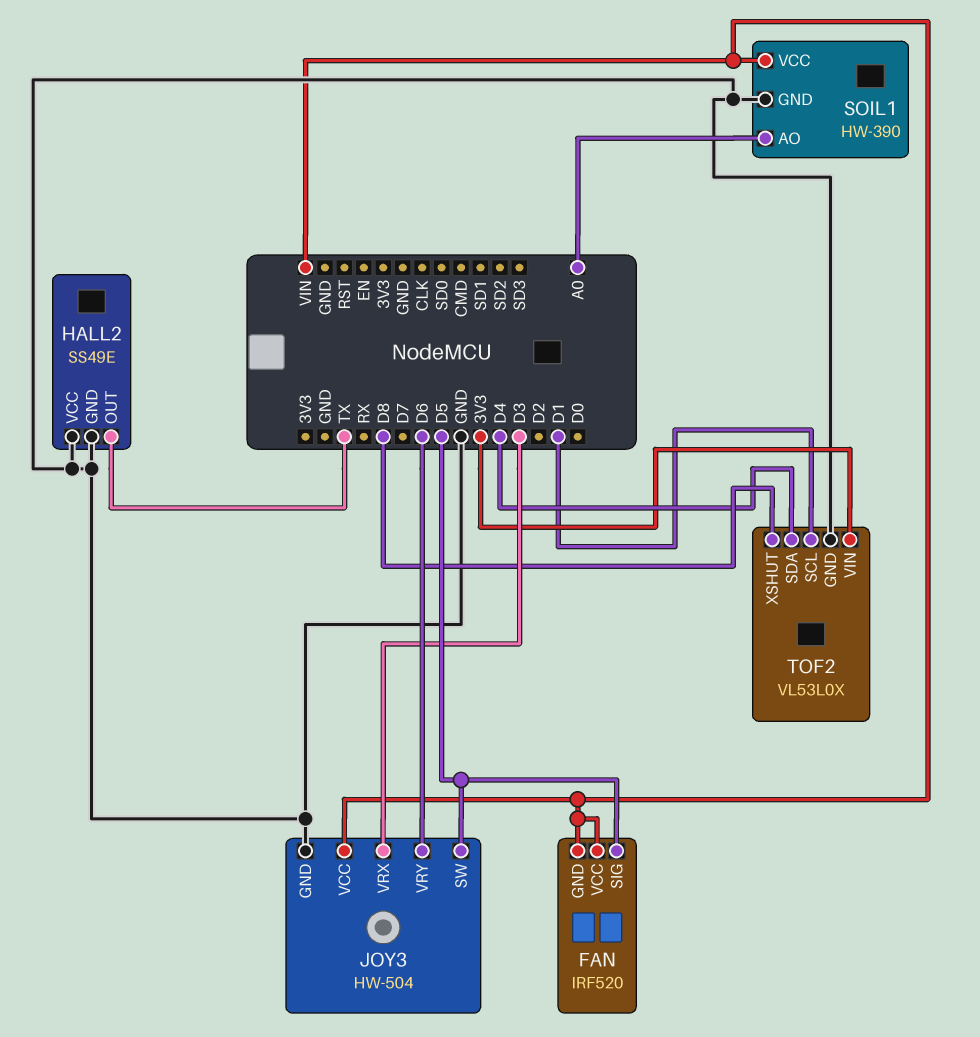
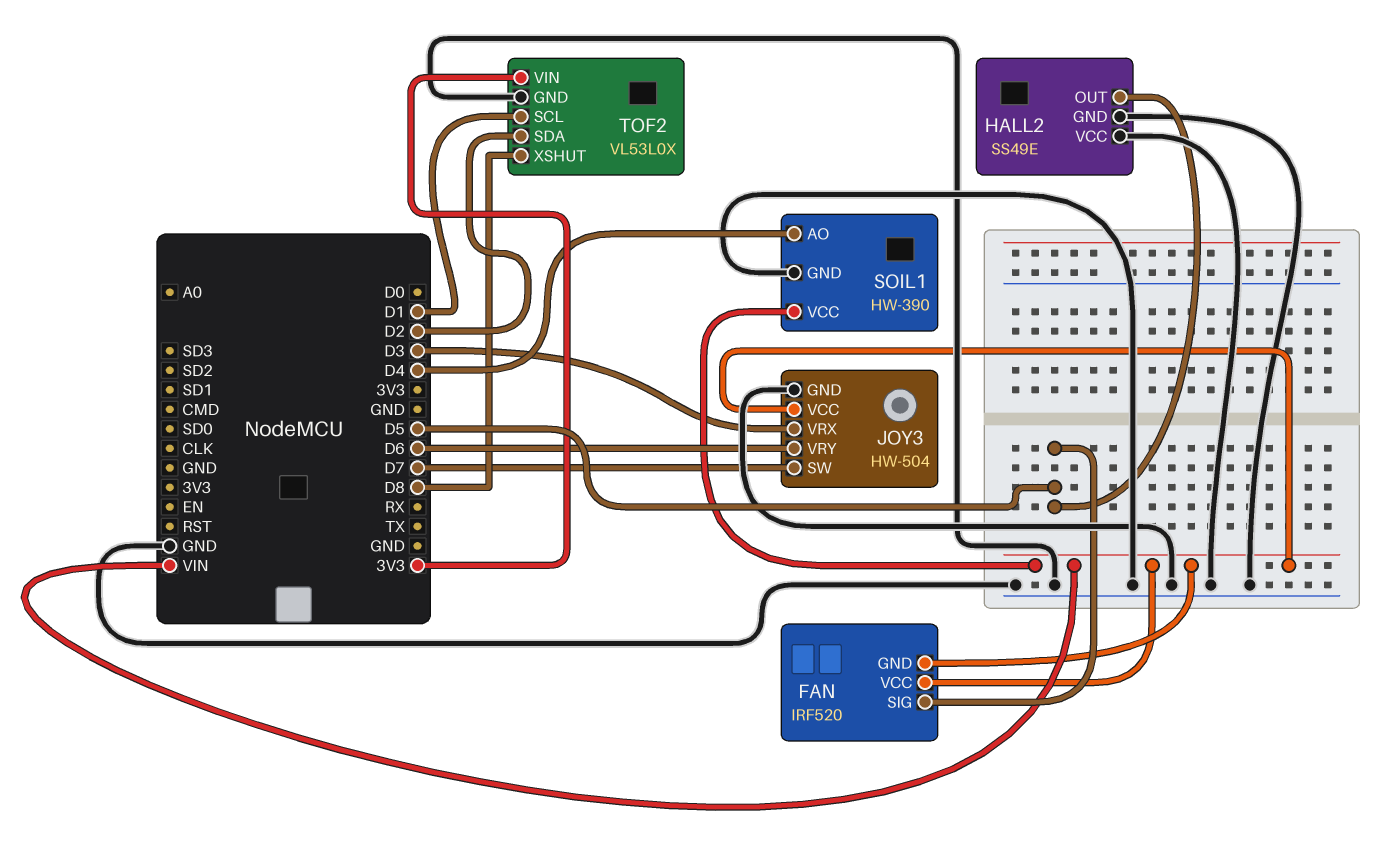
HALL2 pin OUT: TX -> D5
JOY3 pin SW: D5 -> D7
SOIL1 pin AO: A0 -> D4
TOF2 pin SDA: D4 -> D2

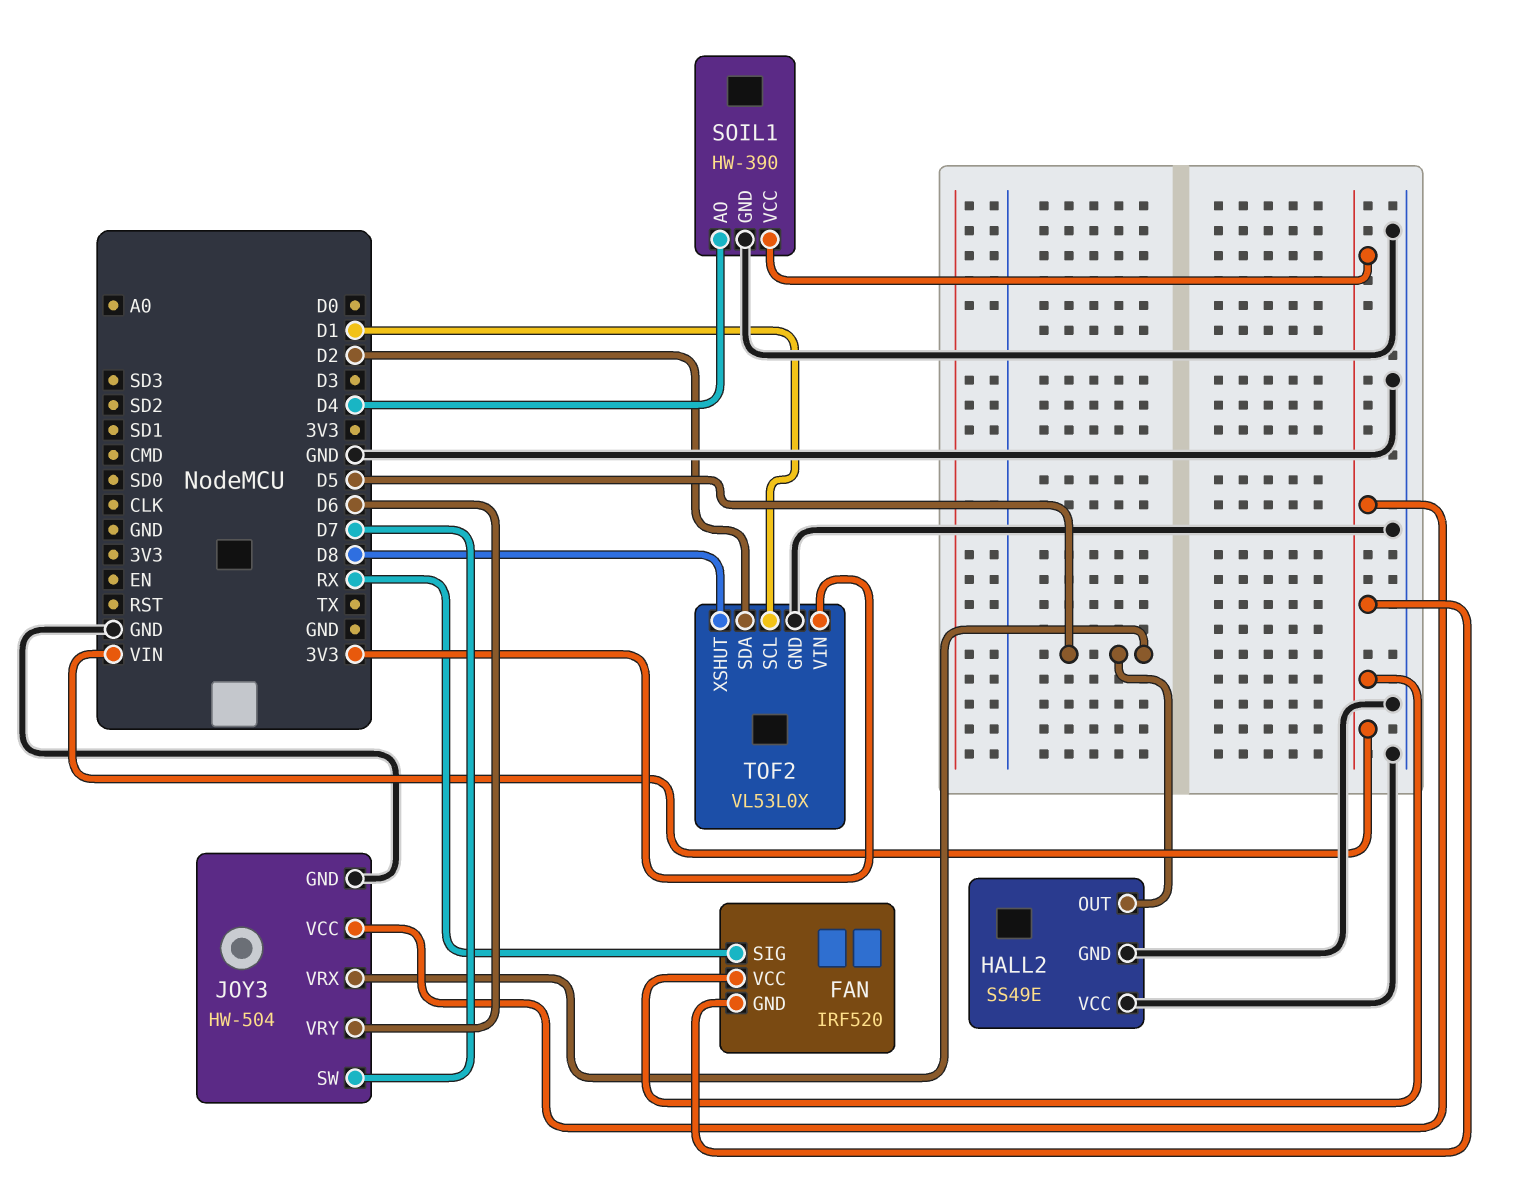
FAN pin SIG: D5 -> RX
JOY3 pin VRX: D3 -> D5

